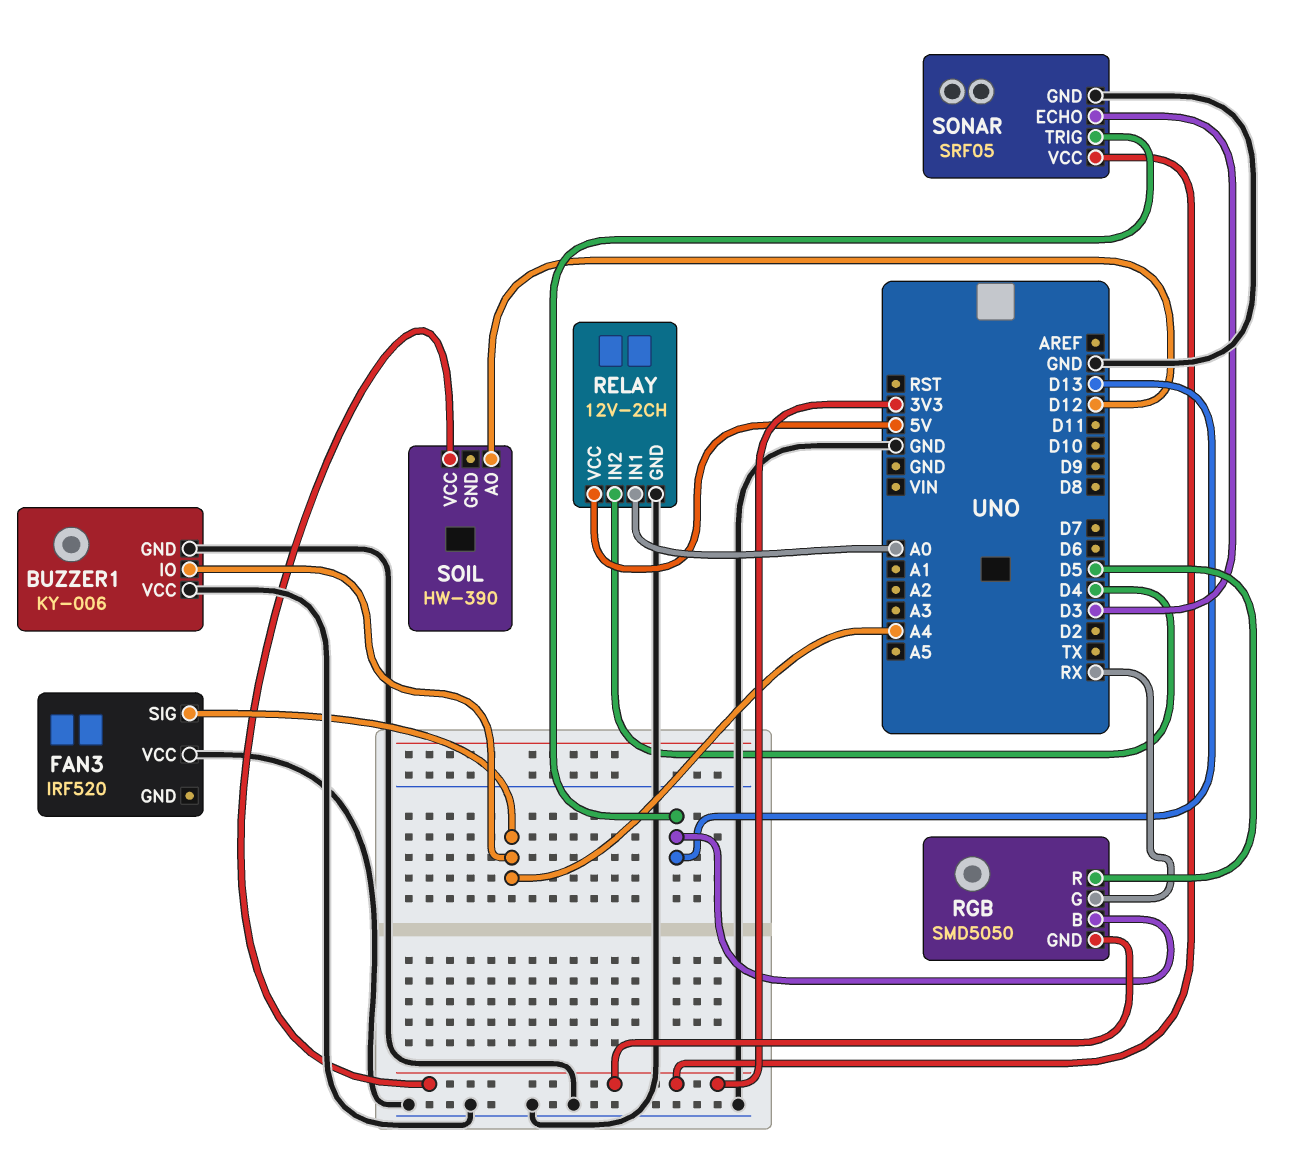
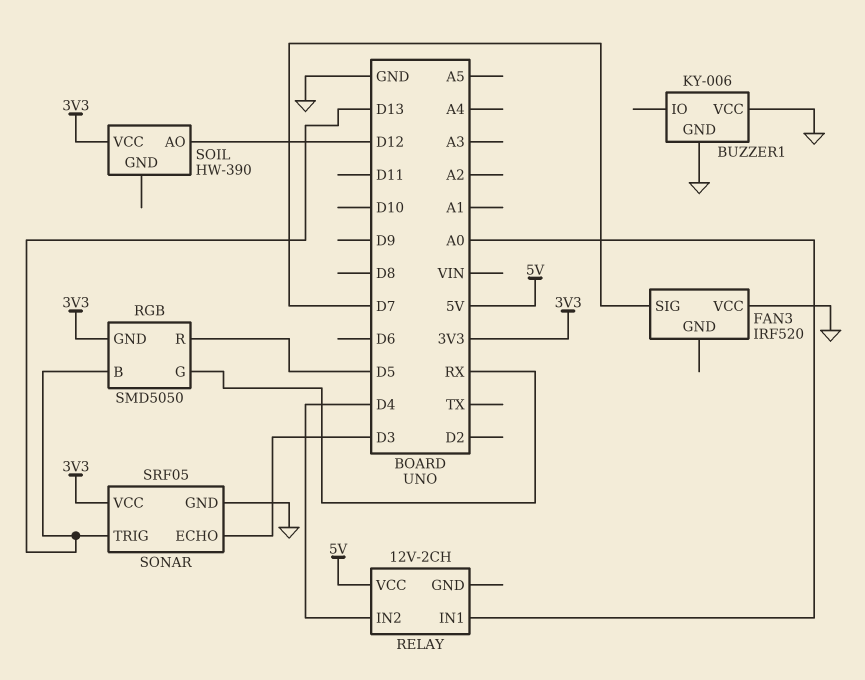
BUZZER1 pin IO: A4 -> none
FAN3 pin SIG: A4 -> D7
RELAY pin GND: GND -> none

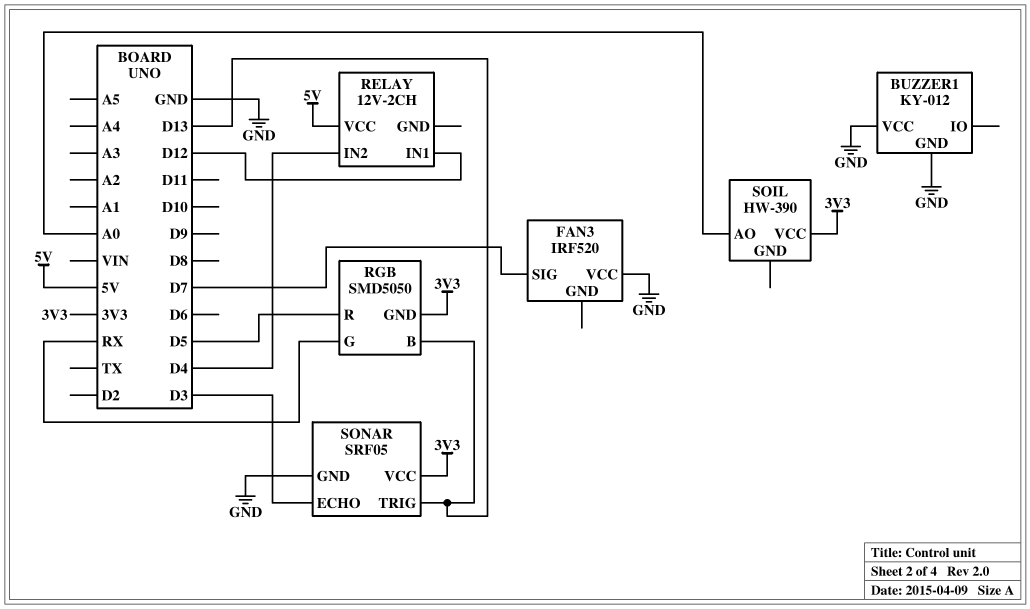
BUZZER1: KY-006 -> KY-012
RELAY pin IN1: A0 -> D12
SOIL pin AO: D12 -> A0

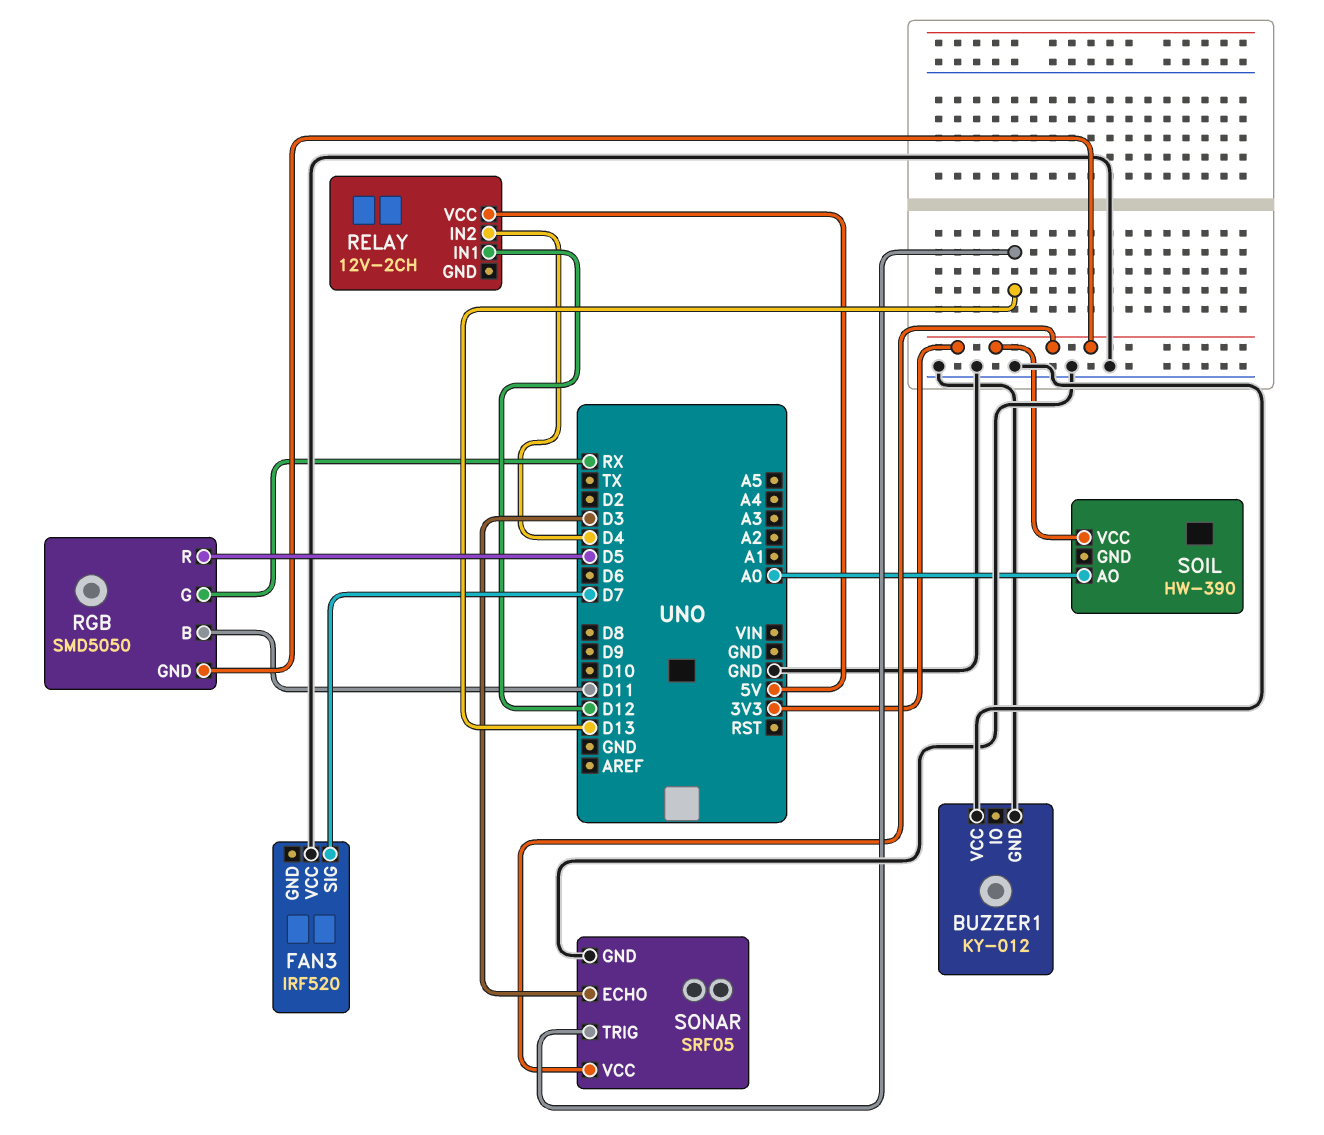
RGB pin B: D13 -> D11

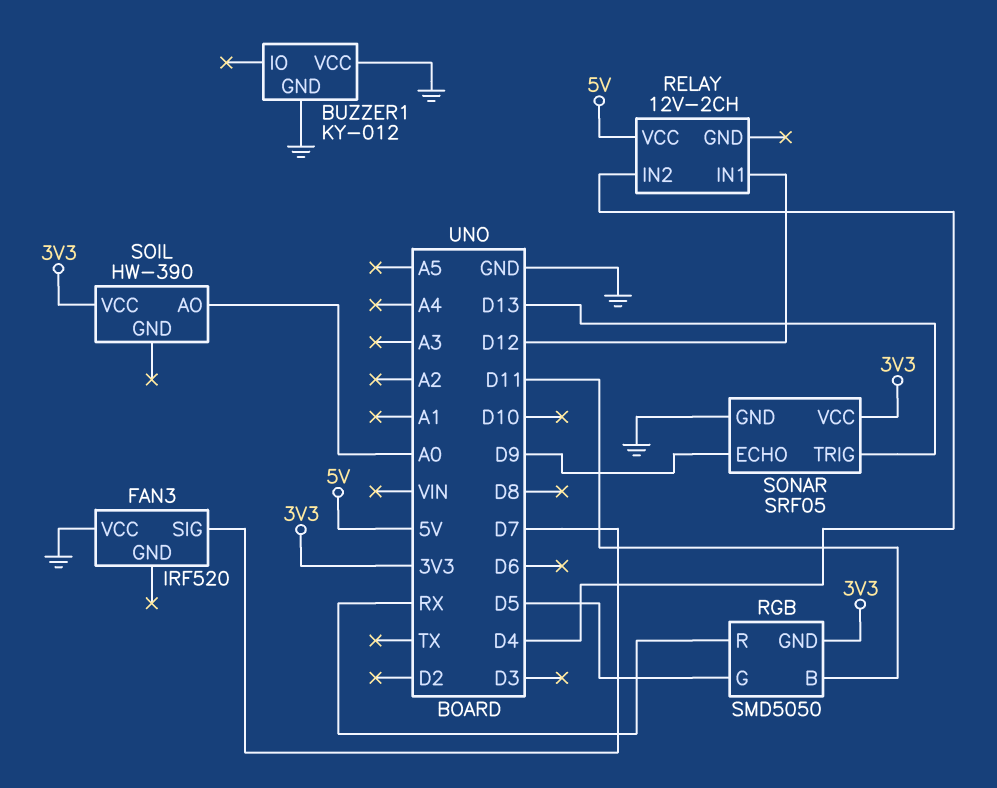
RGB pin G: RX -> D5
RGB pin R: D5 -> RX
SONAR pin ECHO: D3 -> D9

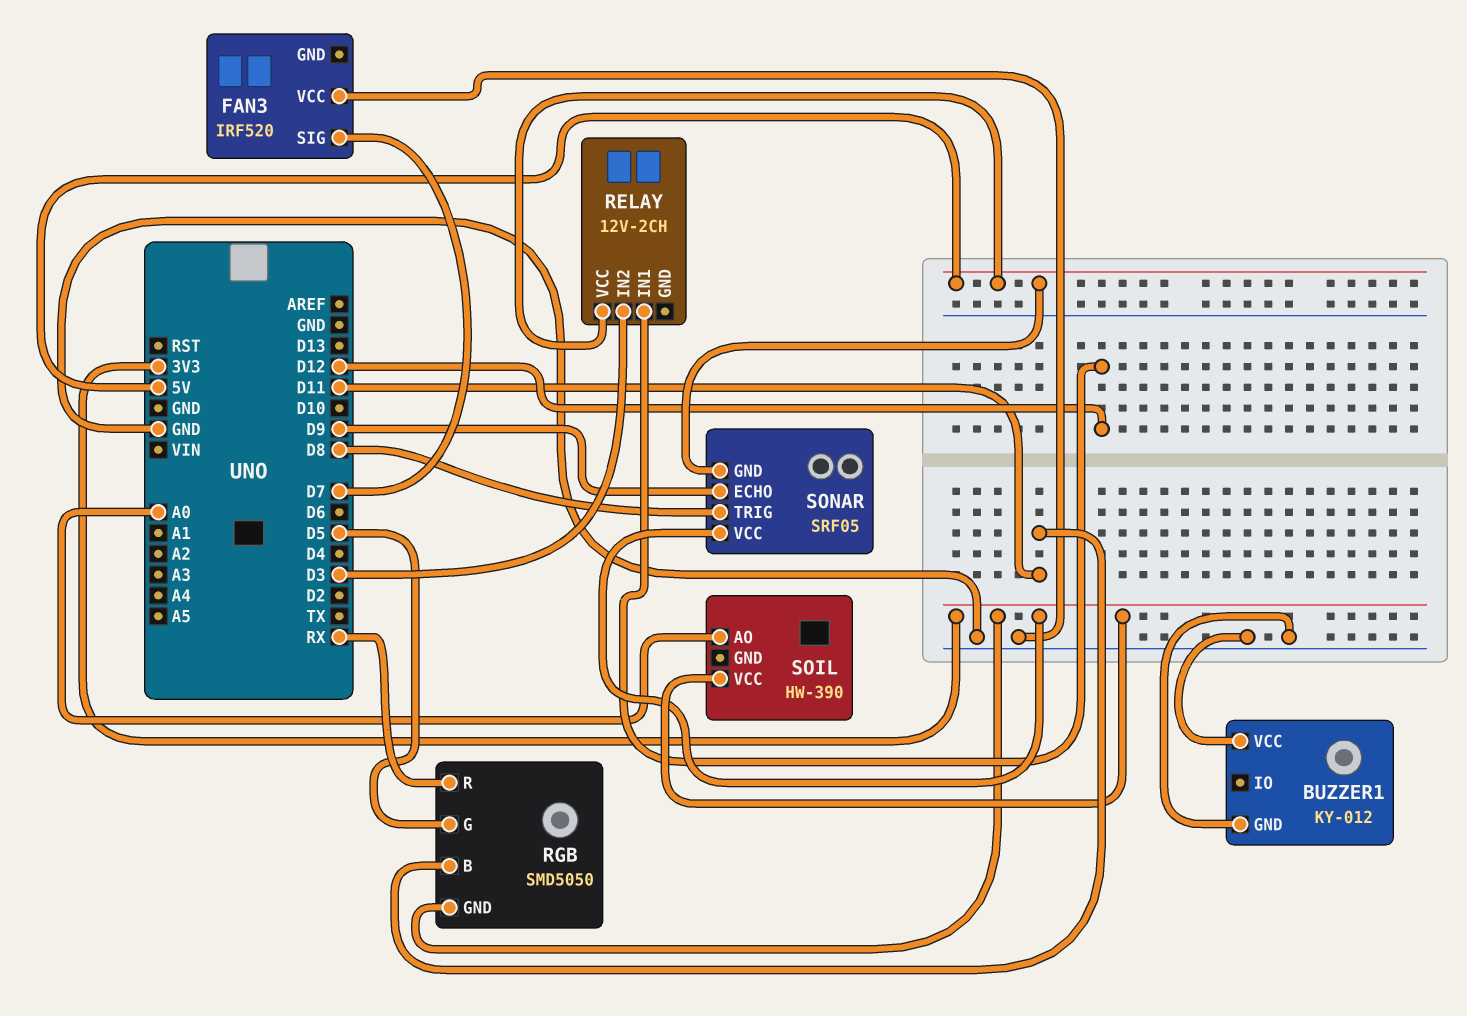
RELAY pin IN2: D4 -> D3
SONAR pin GND: GND -> 5V
SONAR pin TRIG: D13 -> D8

